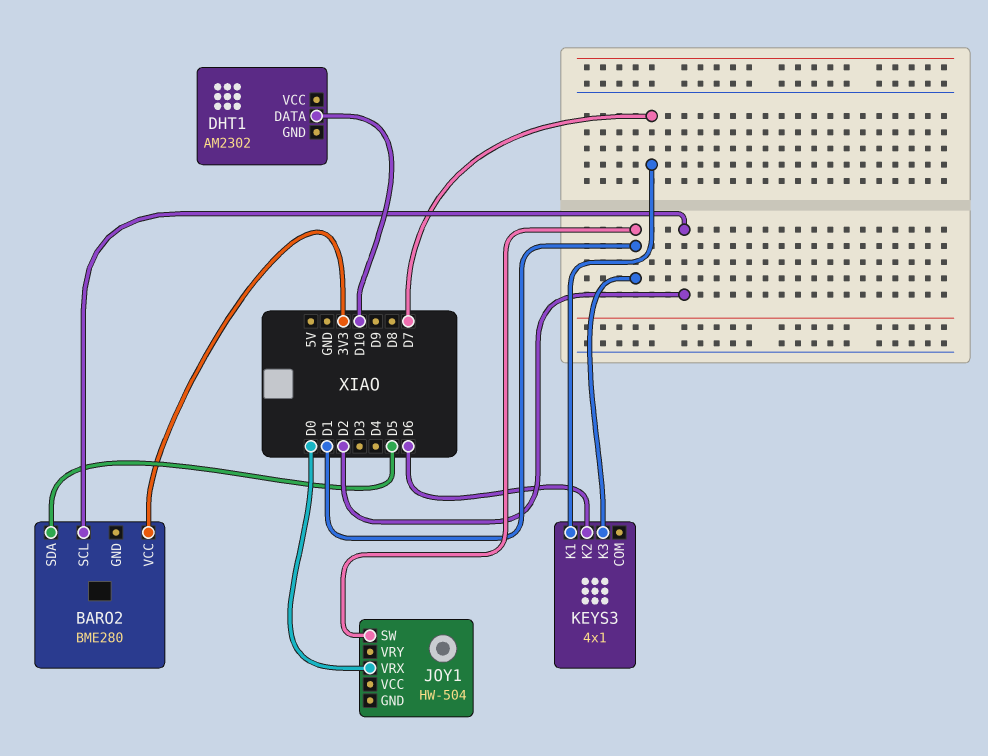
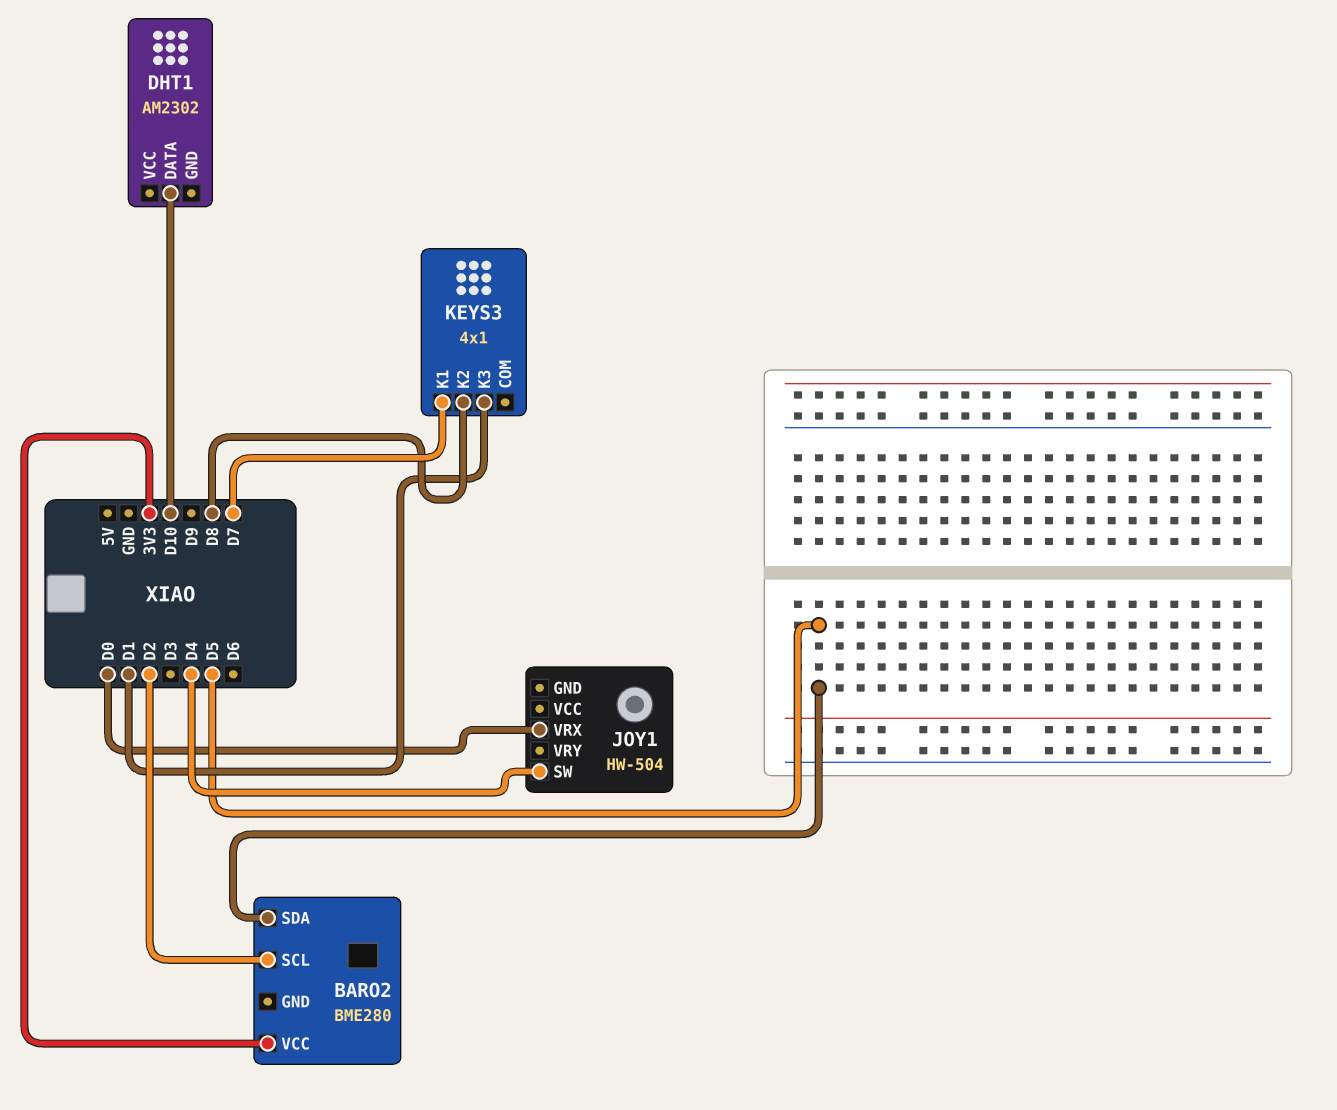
JOY1 pin SW: D1 -> D4
KEYS3 pin K2: D6 -> D8

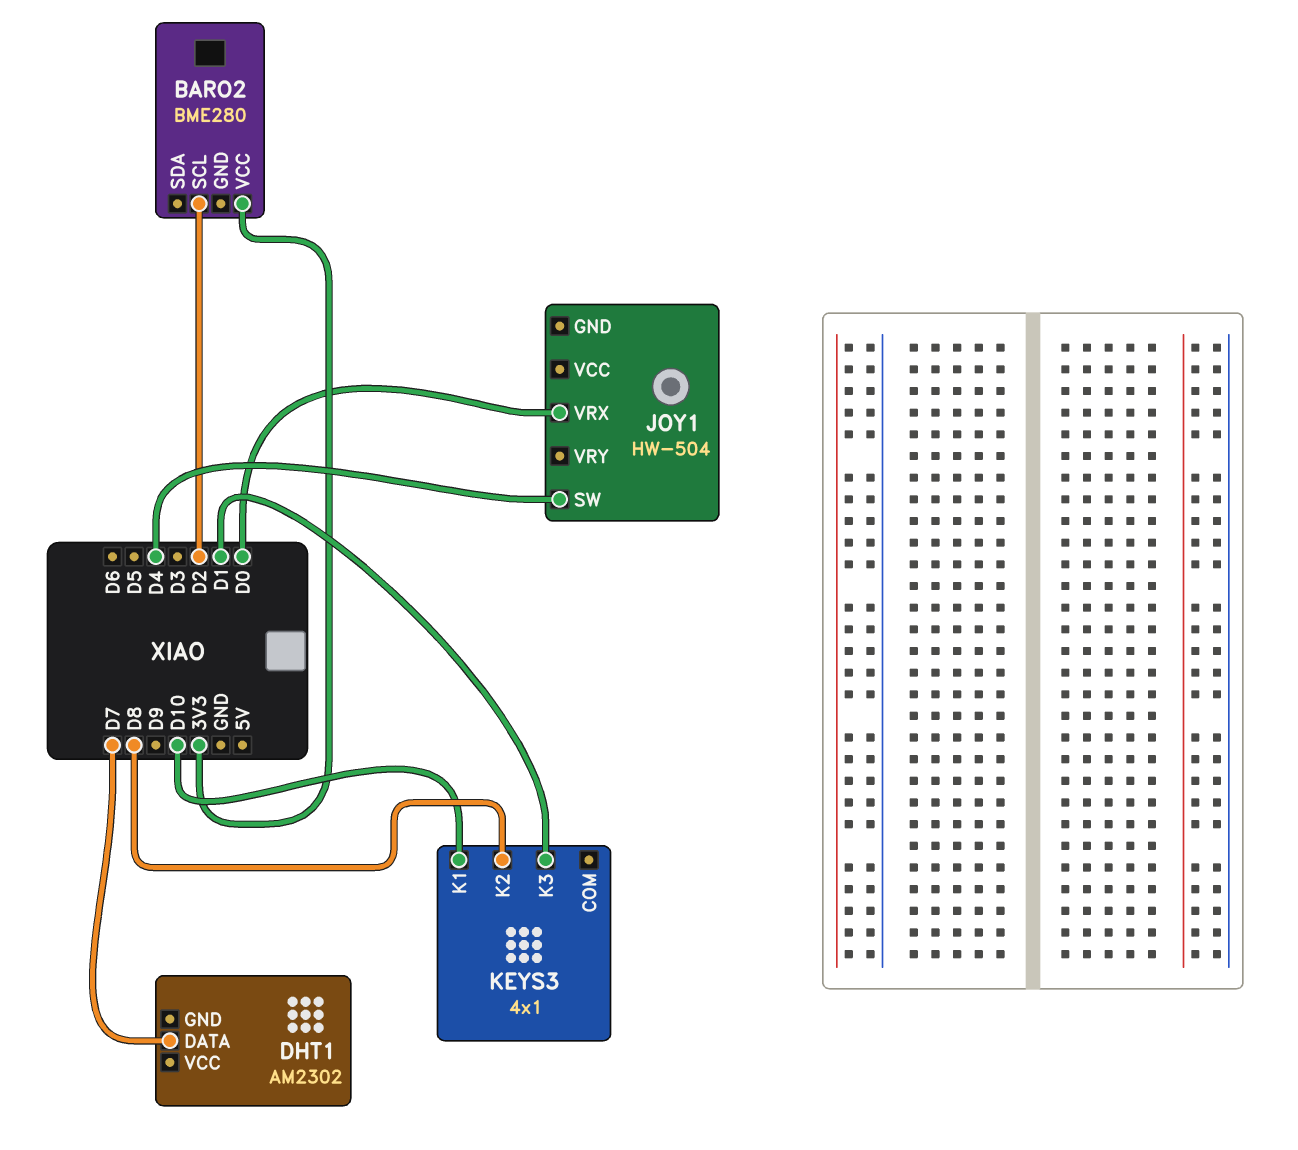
BARO2 pin SDA: D5 -> none
DHT1 pin DATA: D10 -> D7
KEYS3 pin K1: D7 -> D10

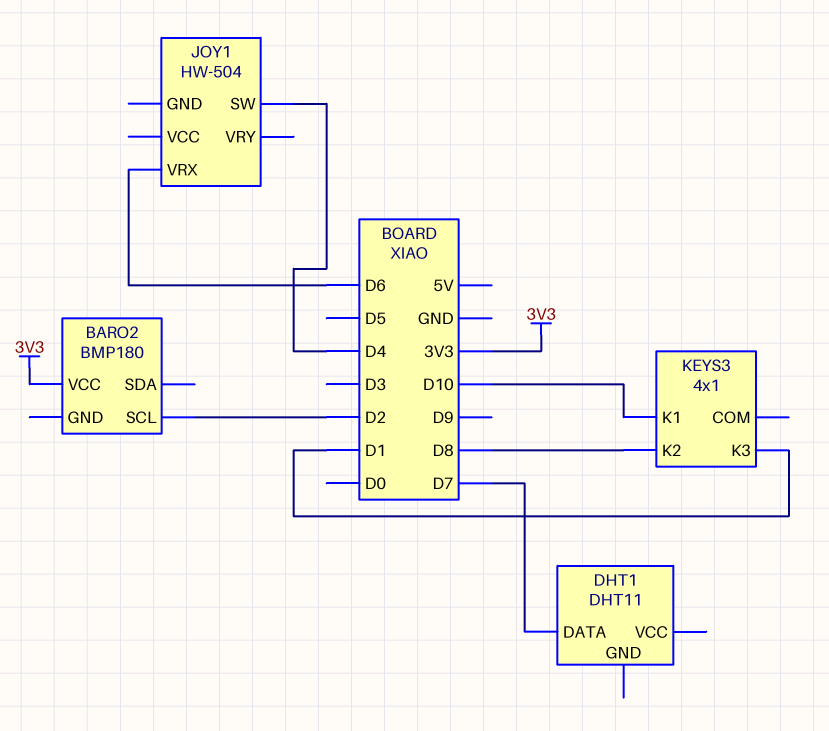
BARO2: BME280 -> BMP180
DHT1: AM2302 -> DHT11
JOY1 pin VRX: D0 -> D6

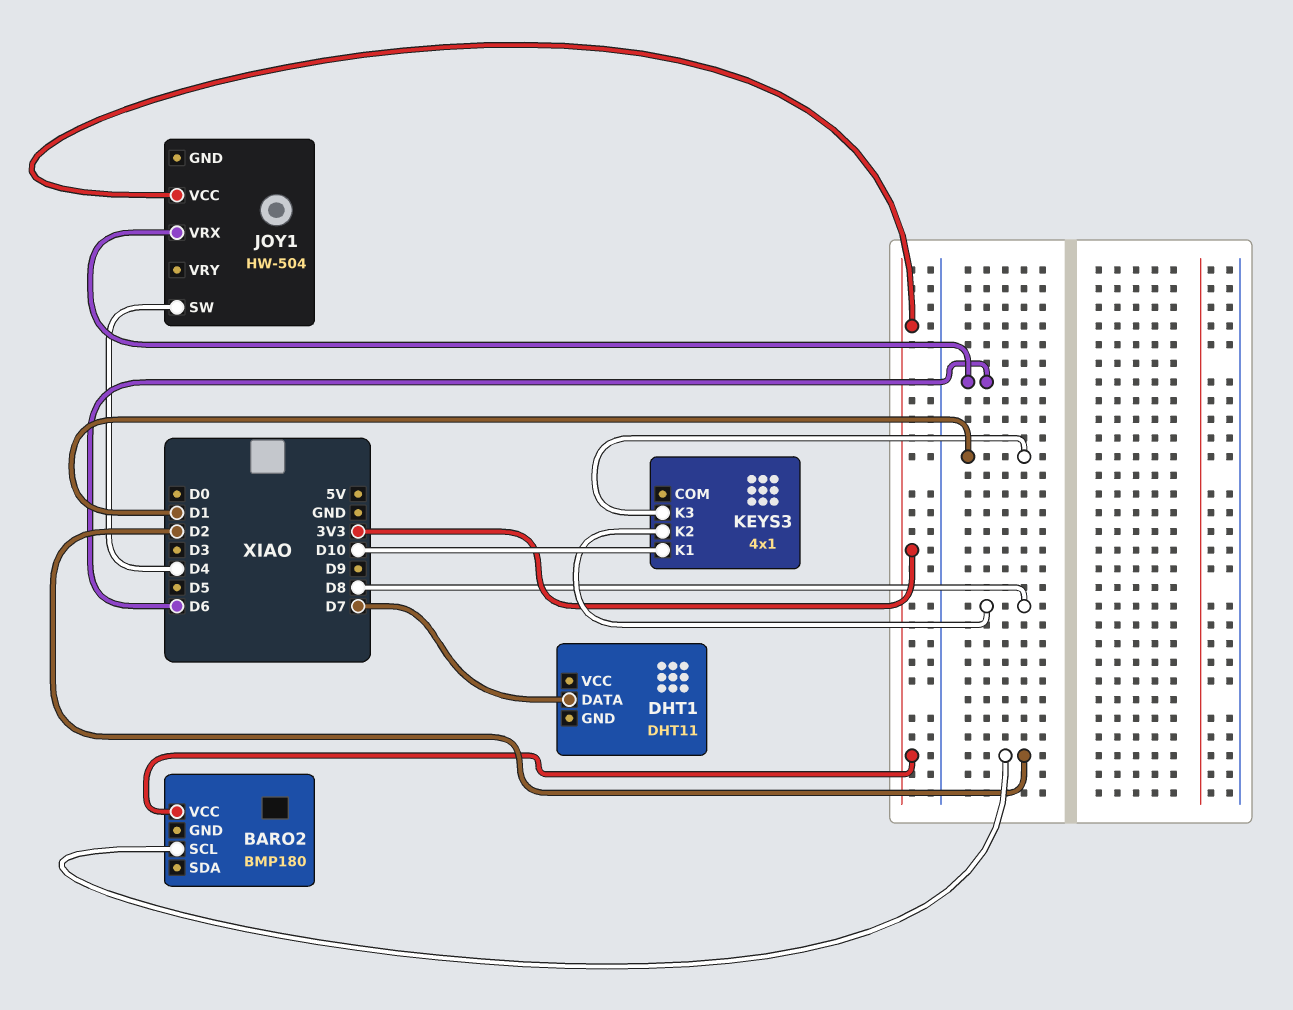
JOY1 pin VCC: none -> 3V3

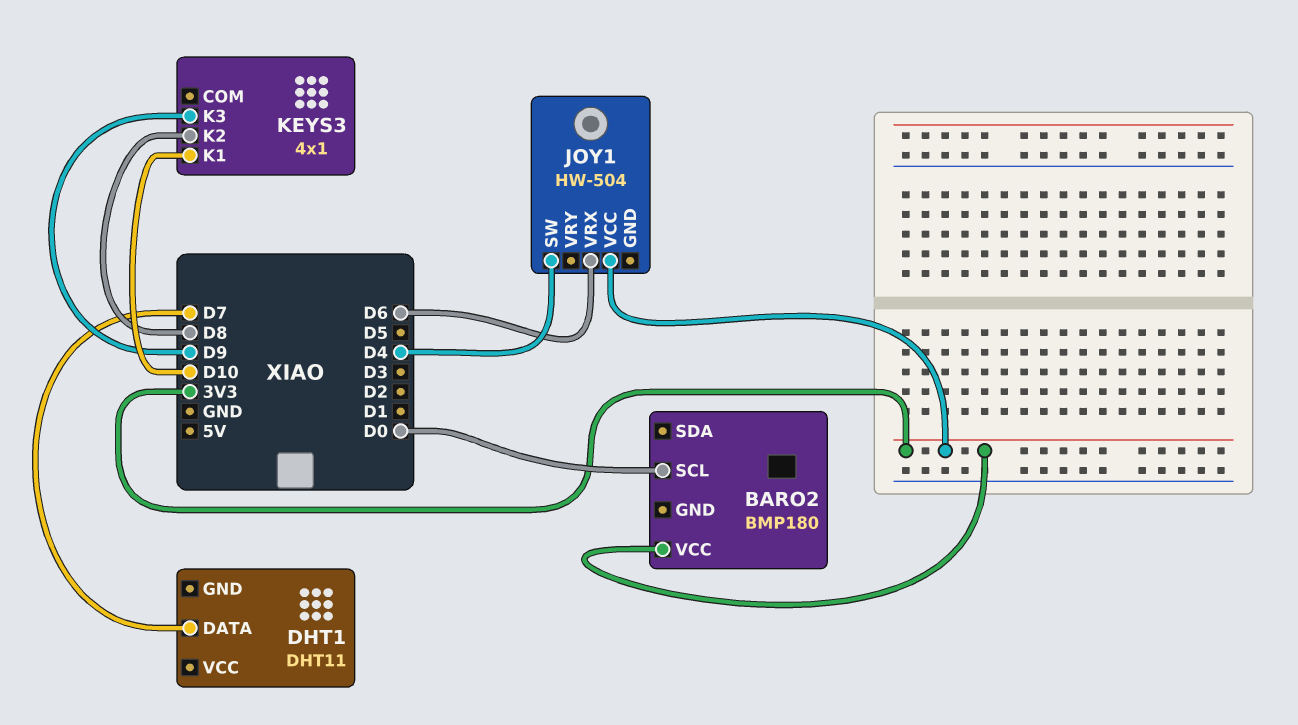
BARO2 pin SCL: D2 -> D0
KEYS3 pin K3: D1 -> D9

